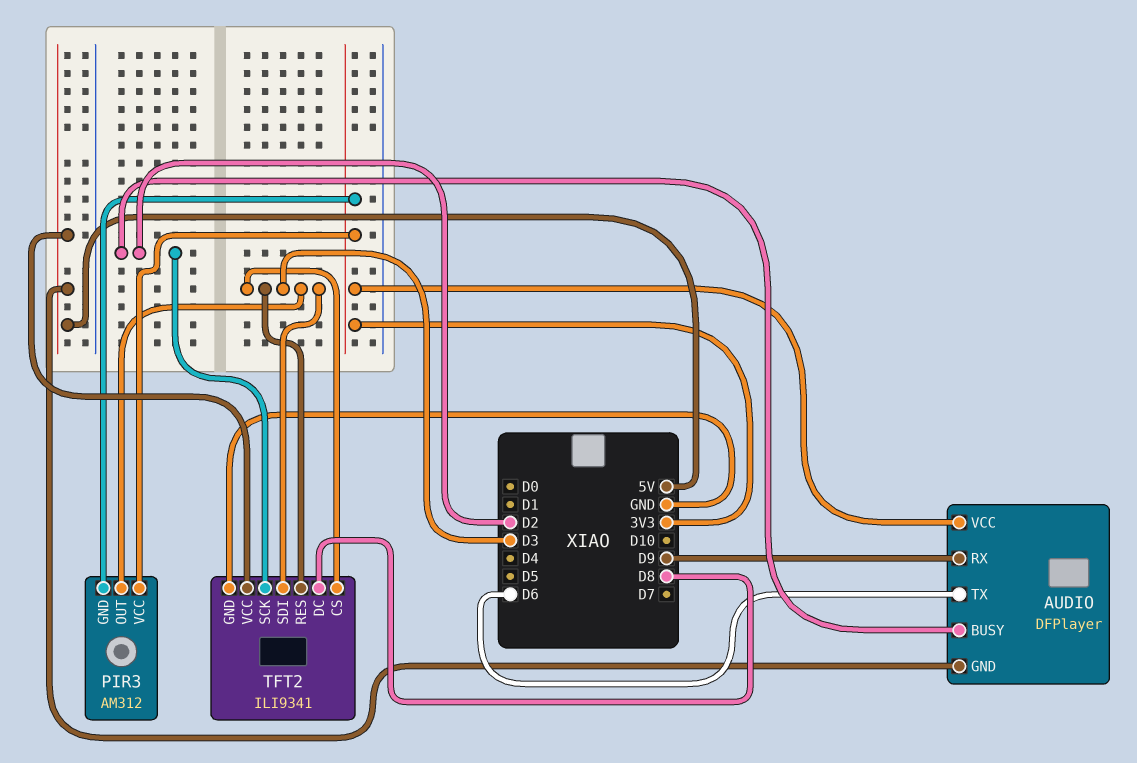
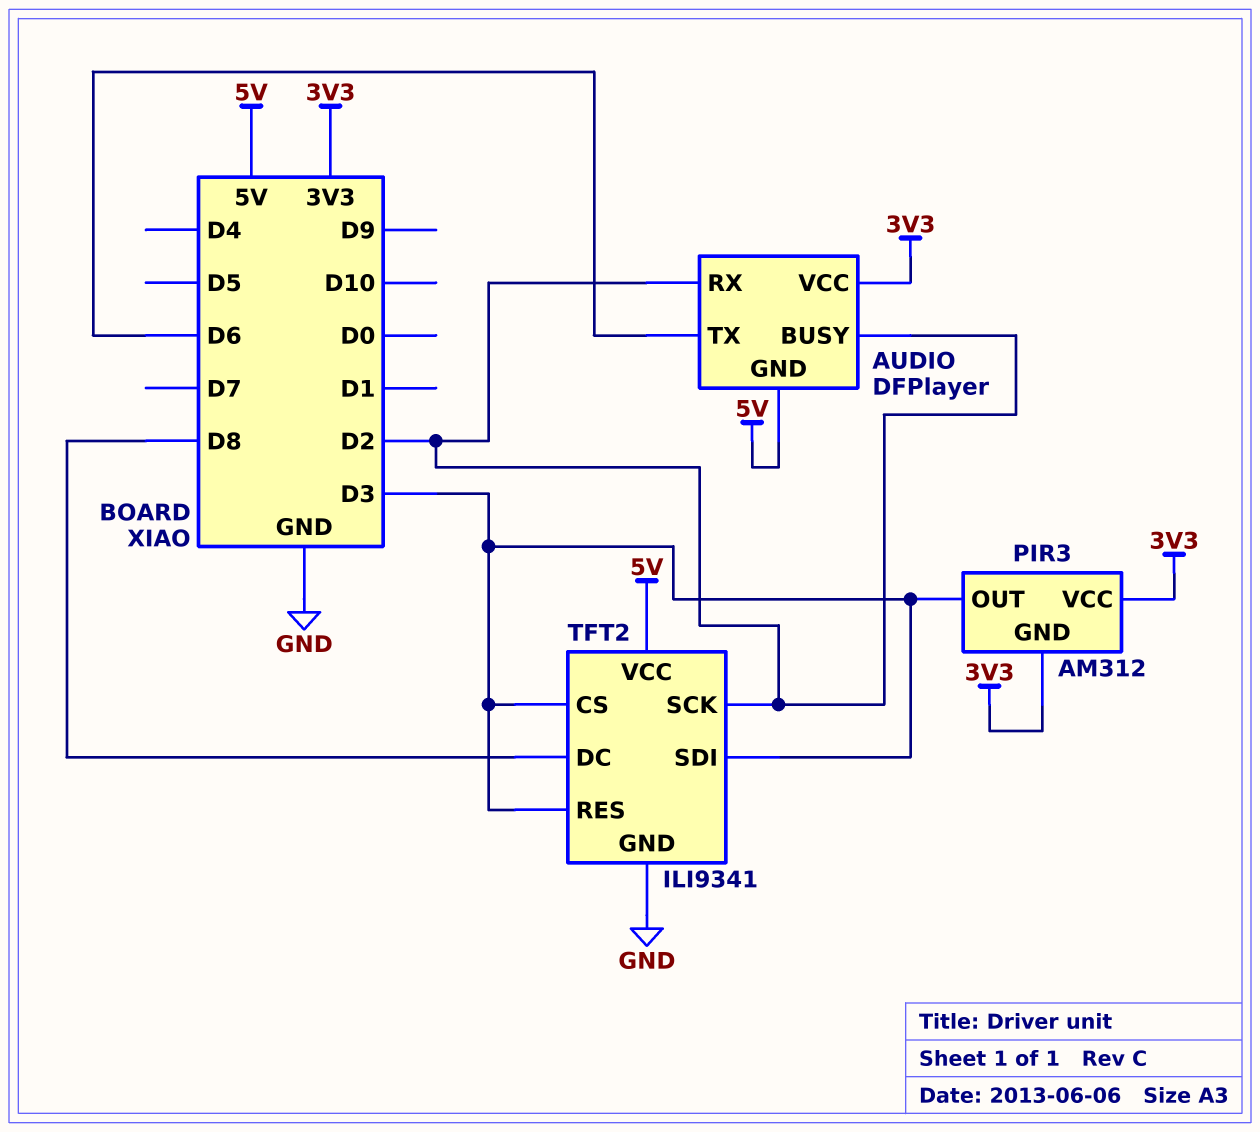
AUDIO pin RX: D9 -> D2

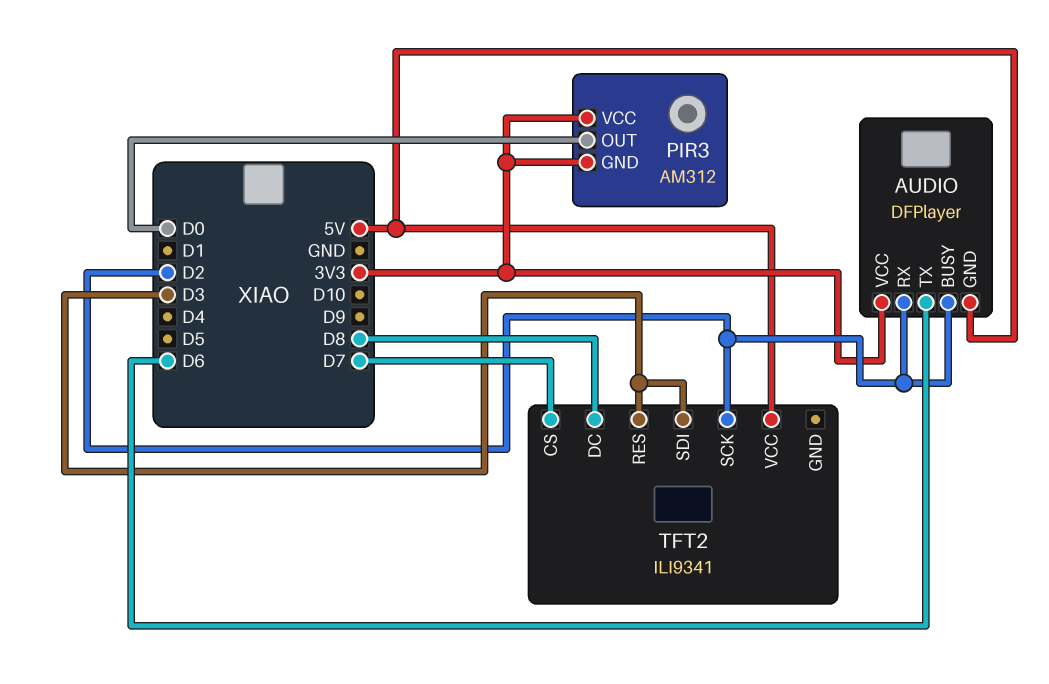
PIR3 pin OUT: D3 -> D0
TFT2 pin CS: D3 -> D7
TFT2 pin GND: GND -> none

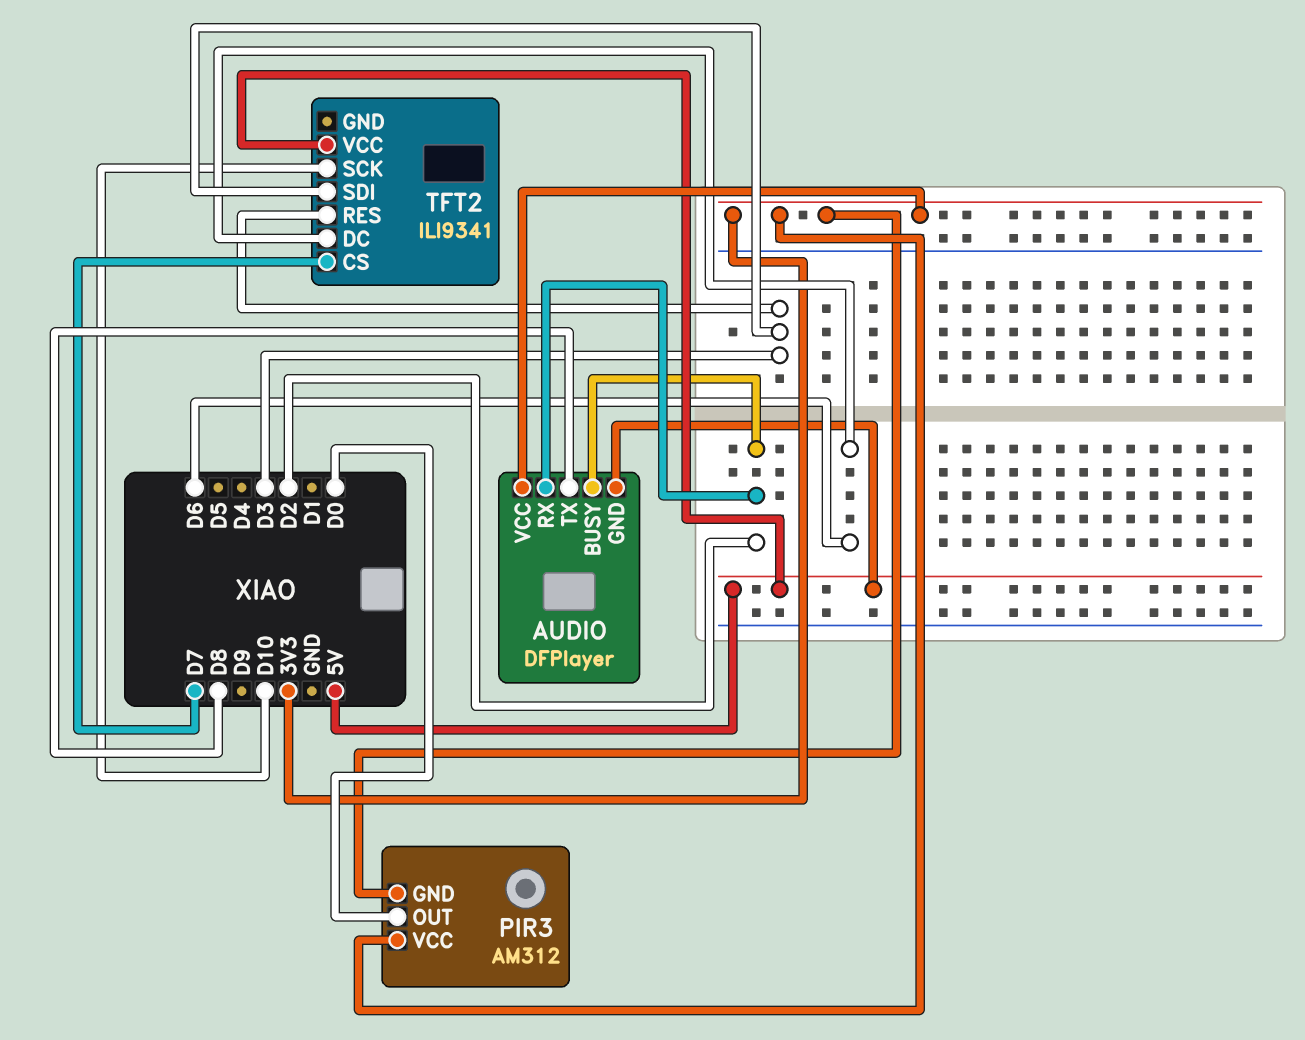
AUDIO pin TX: D6 -> D8
TFT2 pin DC: D8 -> D6
TFT2 pin SCK: D2 -> D10

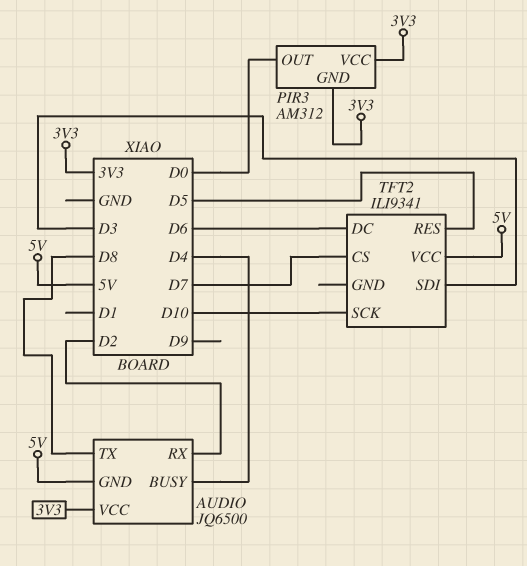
AUDIO: DFPlayer -> JQ6500
AUDIO pin BUSY: D2 -> D4
TFT2 pin RES: D3 -> D5

